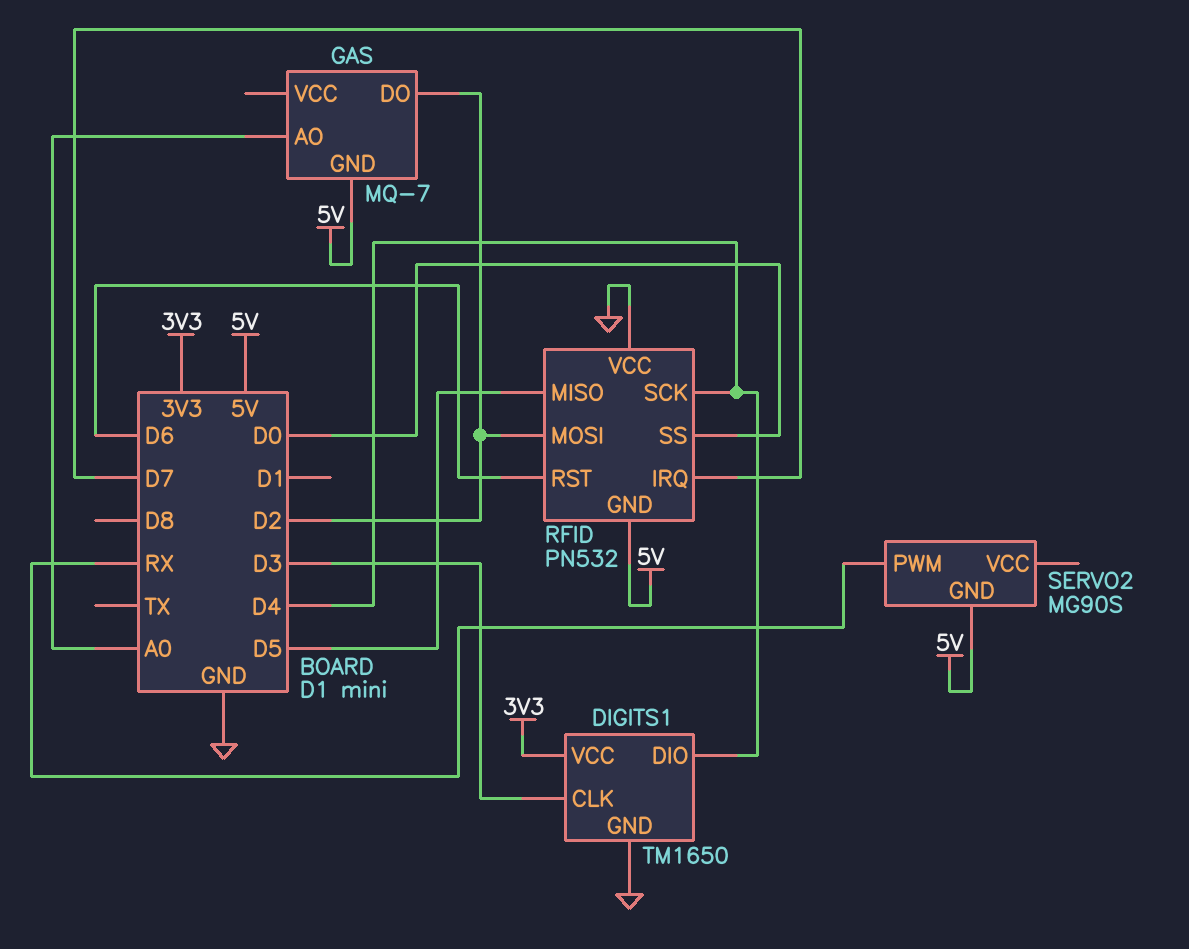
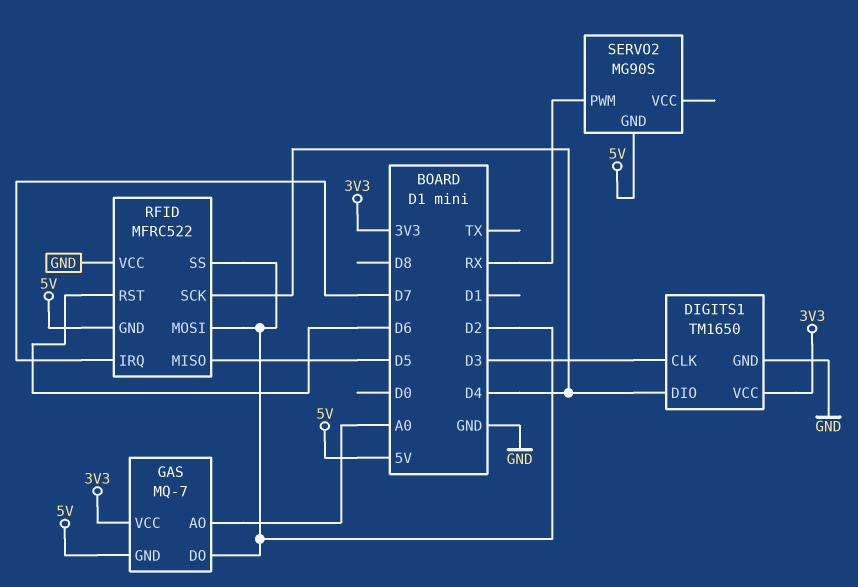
GAS pin VCC: none -> 3V3
RFID: PN532 -> MFRC522
RFID pin SS: D0 -> D2

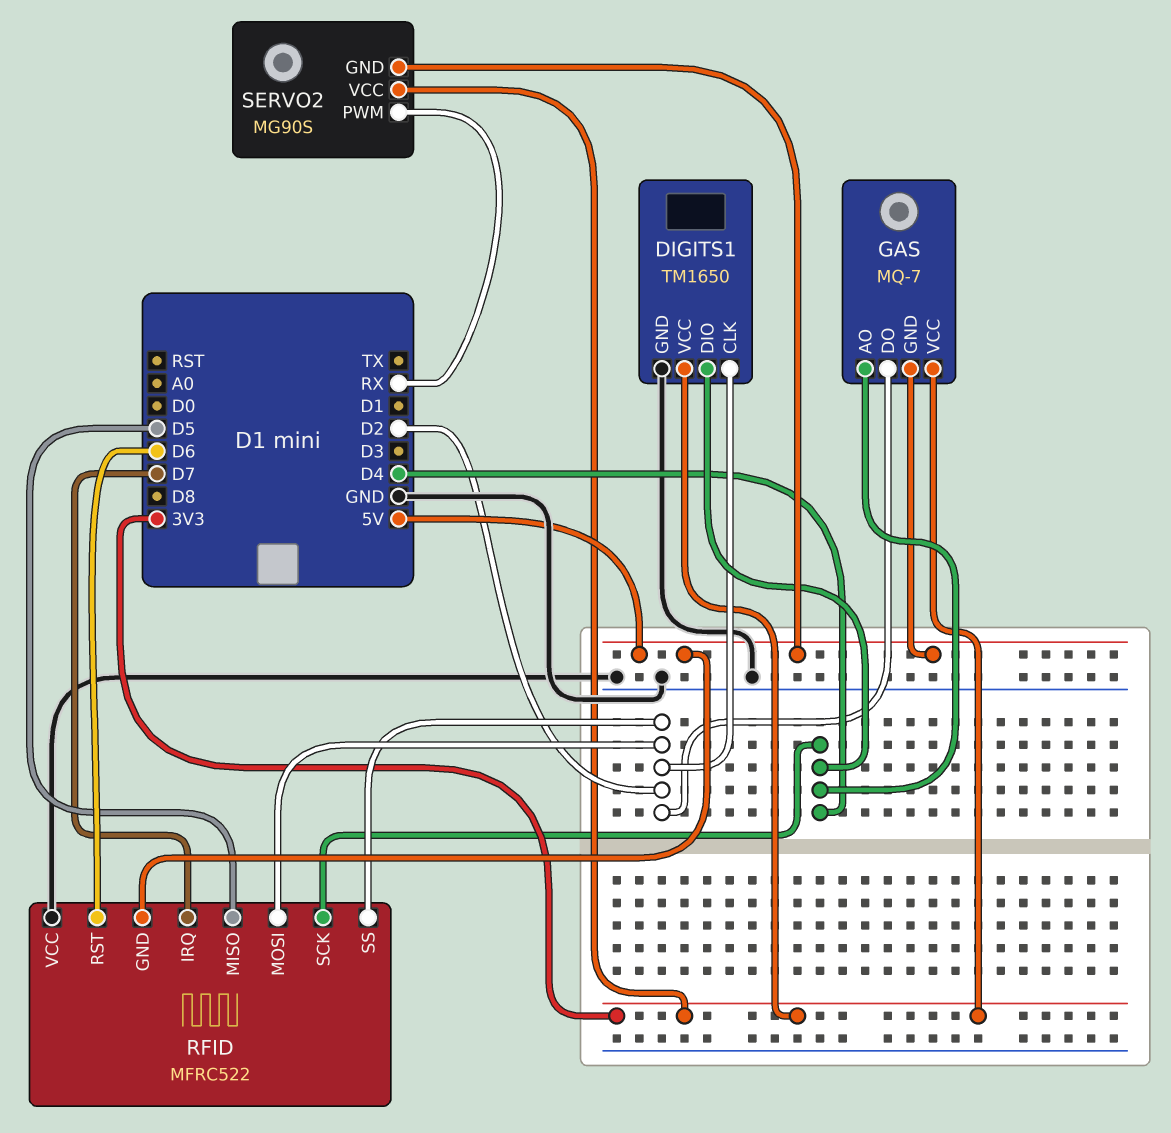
DIGITS1 pin CLK: D3 -> D2
GAS pin AO: A0 -> D4
SERVO2 pin VCC: none -> 3V3

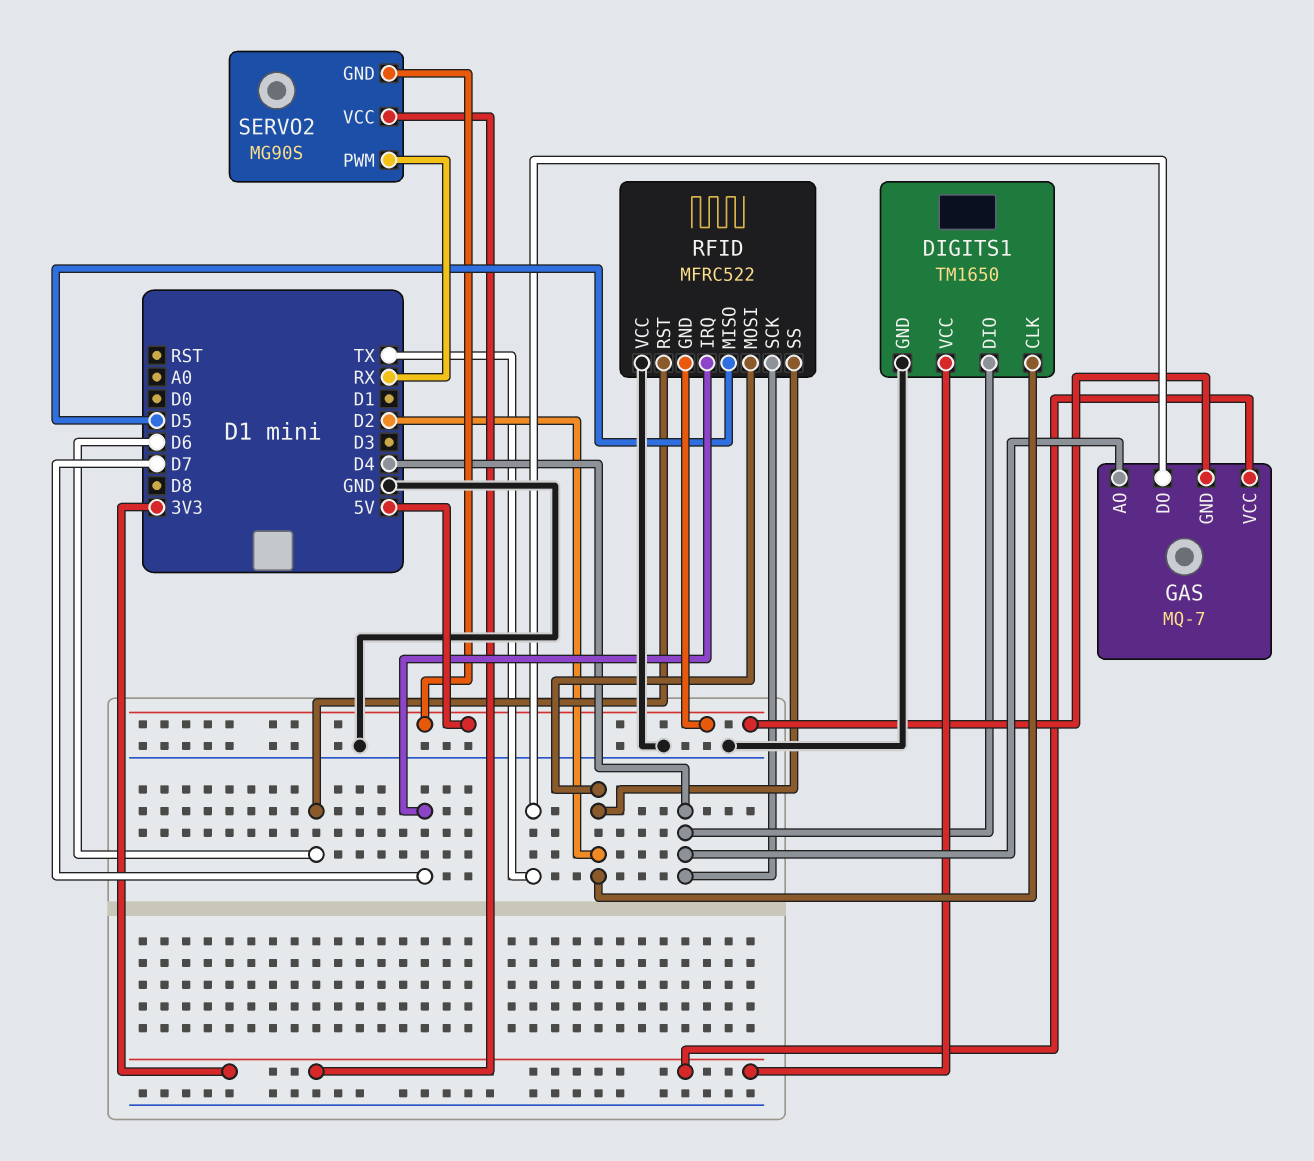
GAS pin DO: D2 -> TX

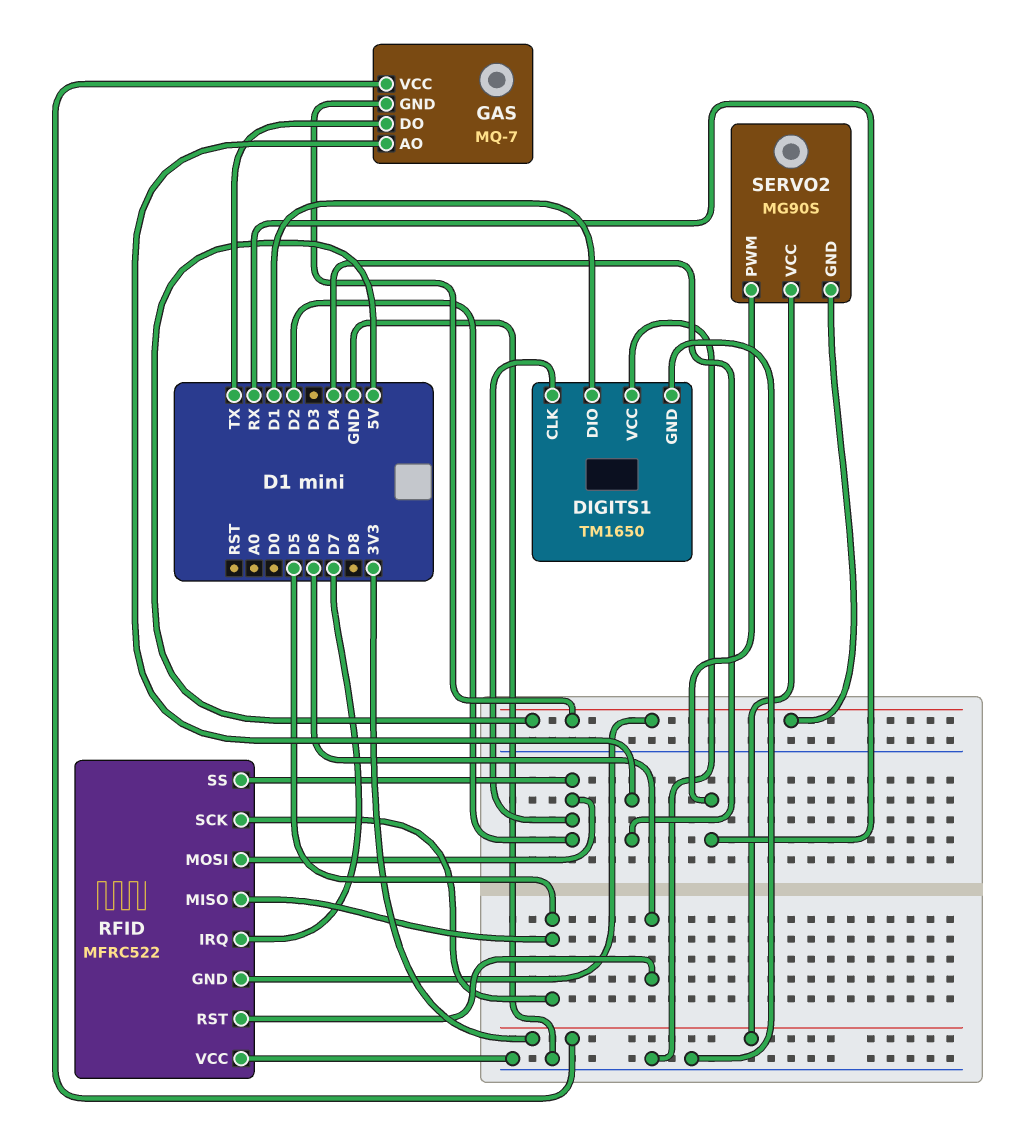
DIGITS1 pin DIO: D4 -> D1
DIGITS1 pin VCC: 3V3 -> GND
RFID pin SCK: D4 -> D5

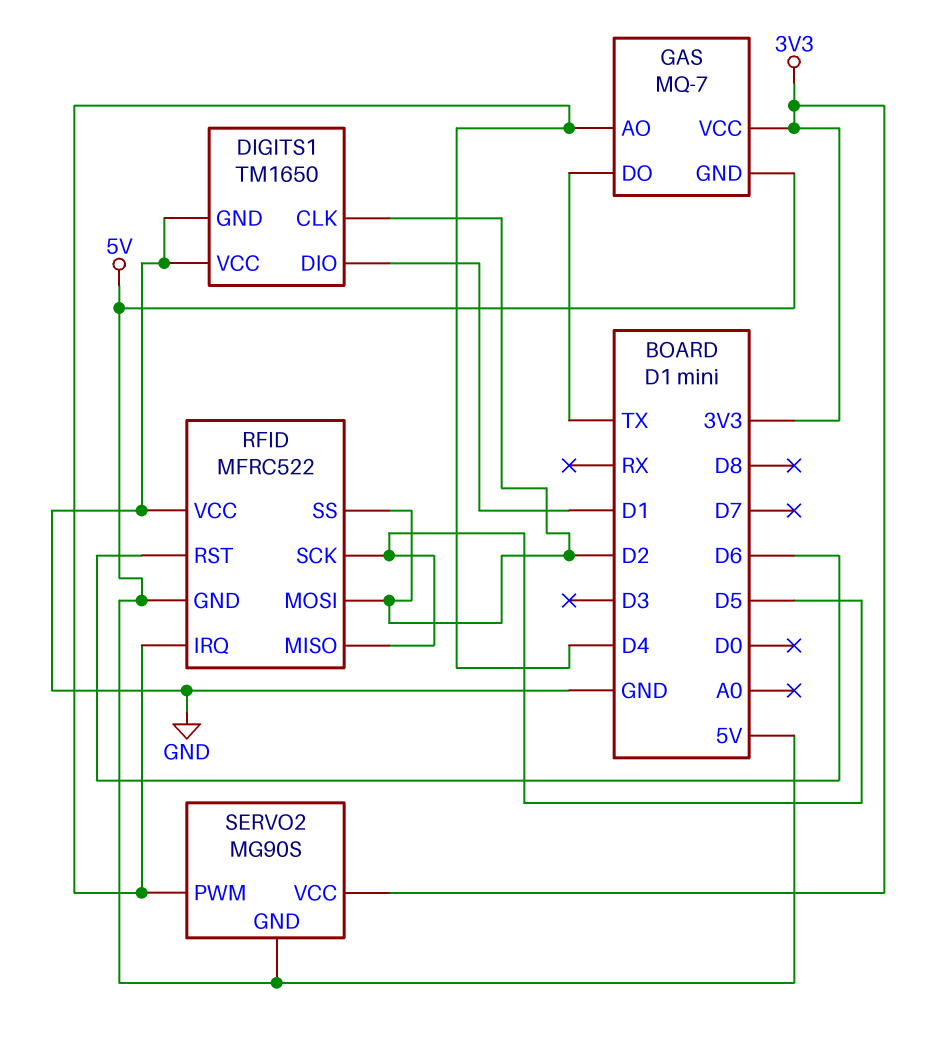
RFID pin IRQ: D7 -> D4
SERVO2 pin PWM: RX -> D4

